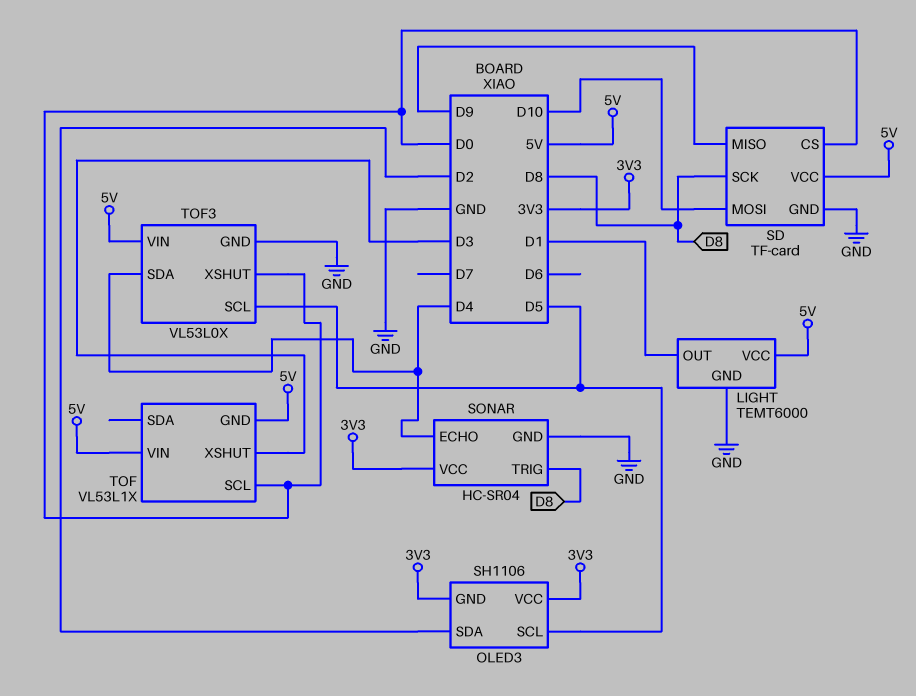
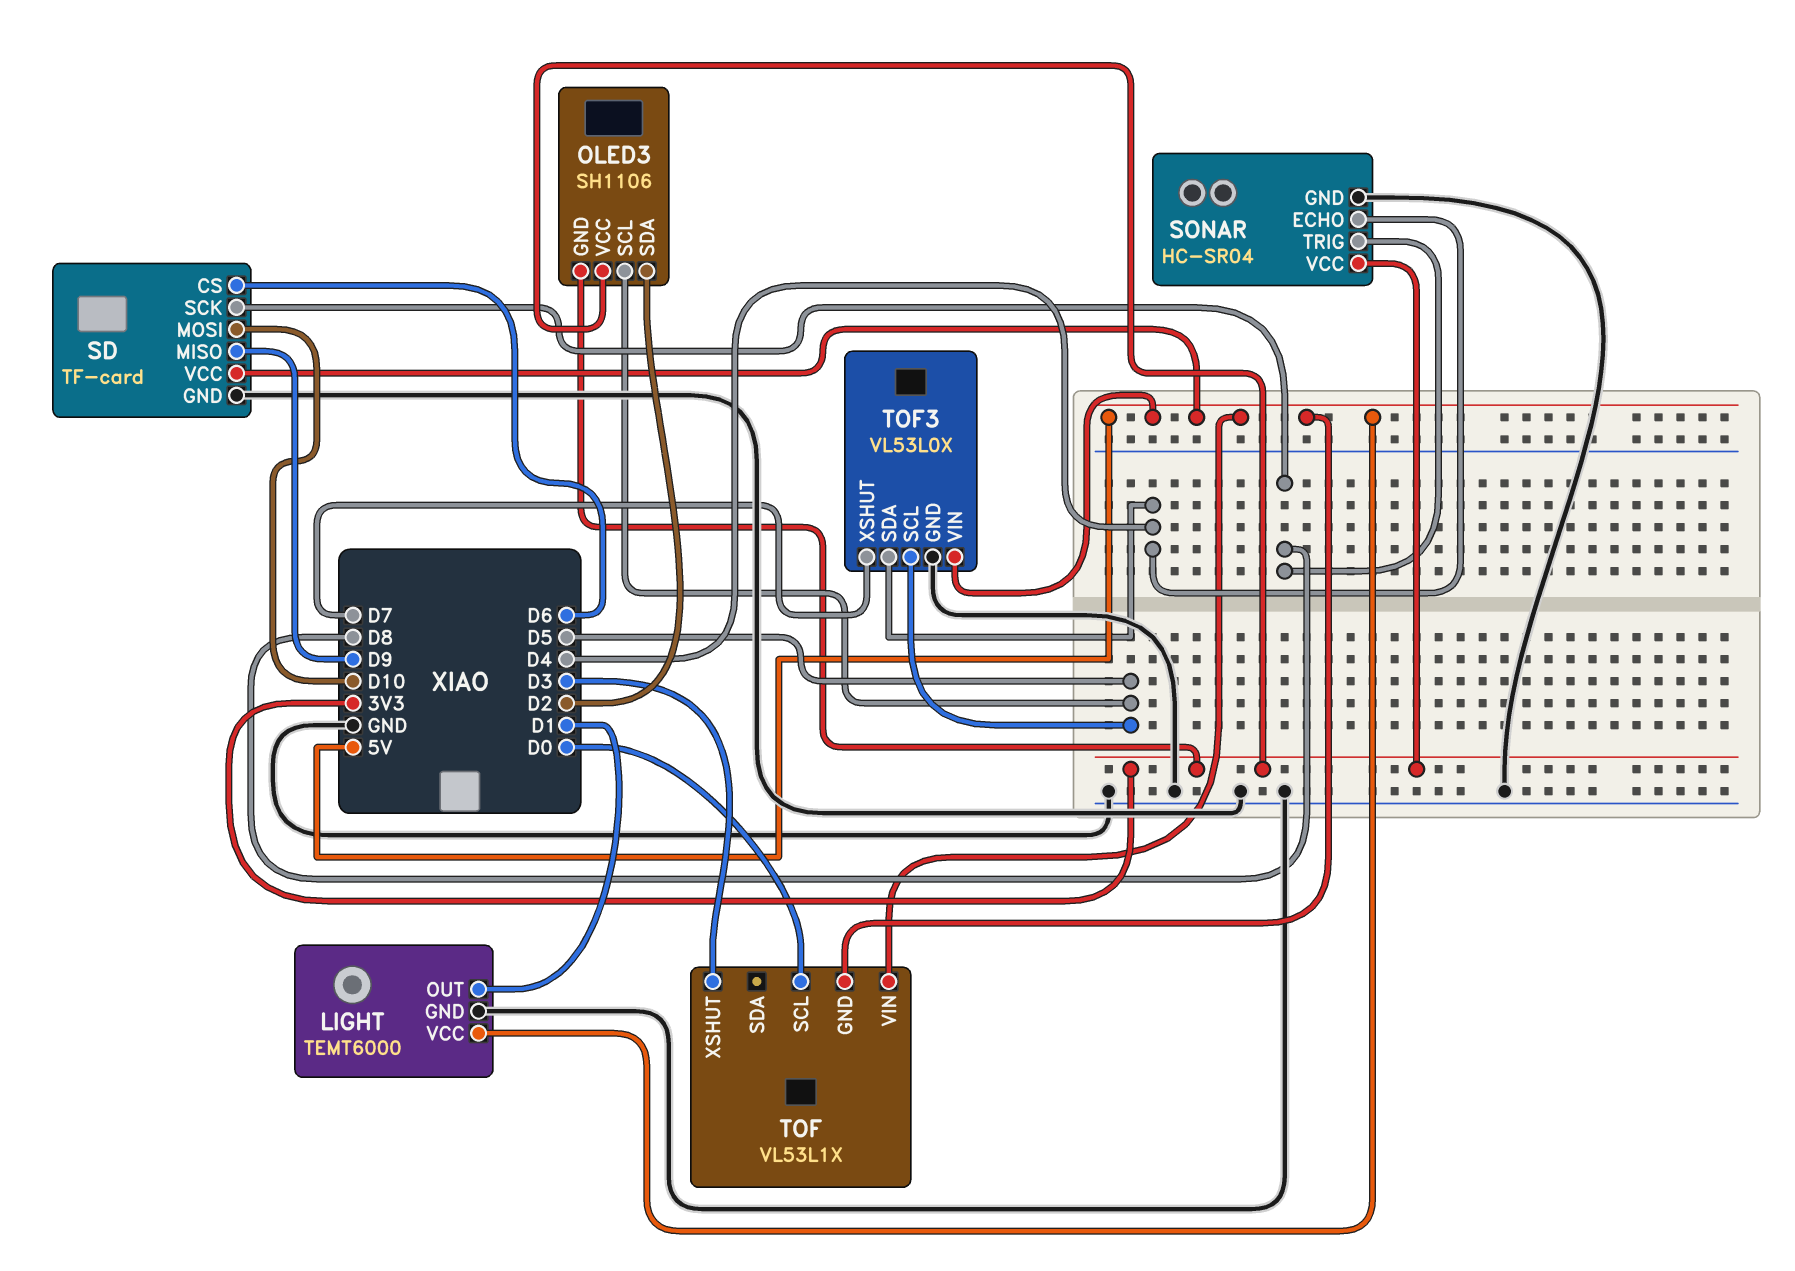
SD pin CS: D0 -> D6
TOF3 pin XSHUT: D0 -> D7

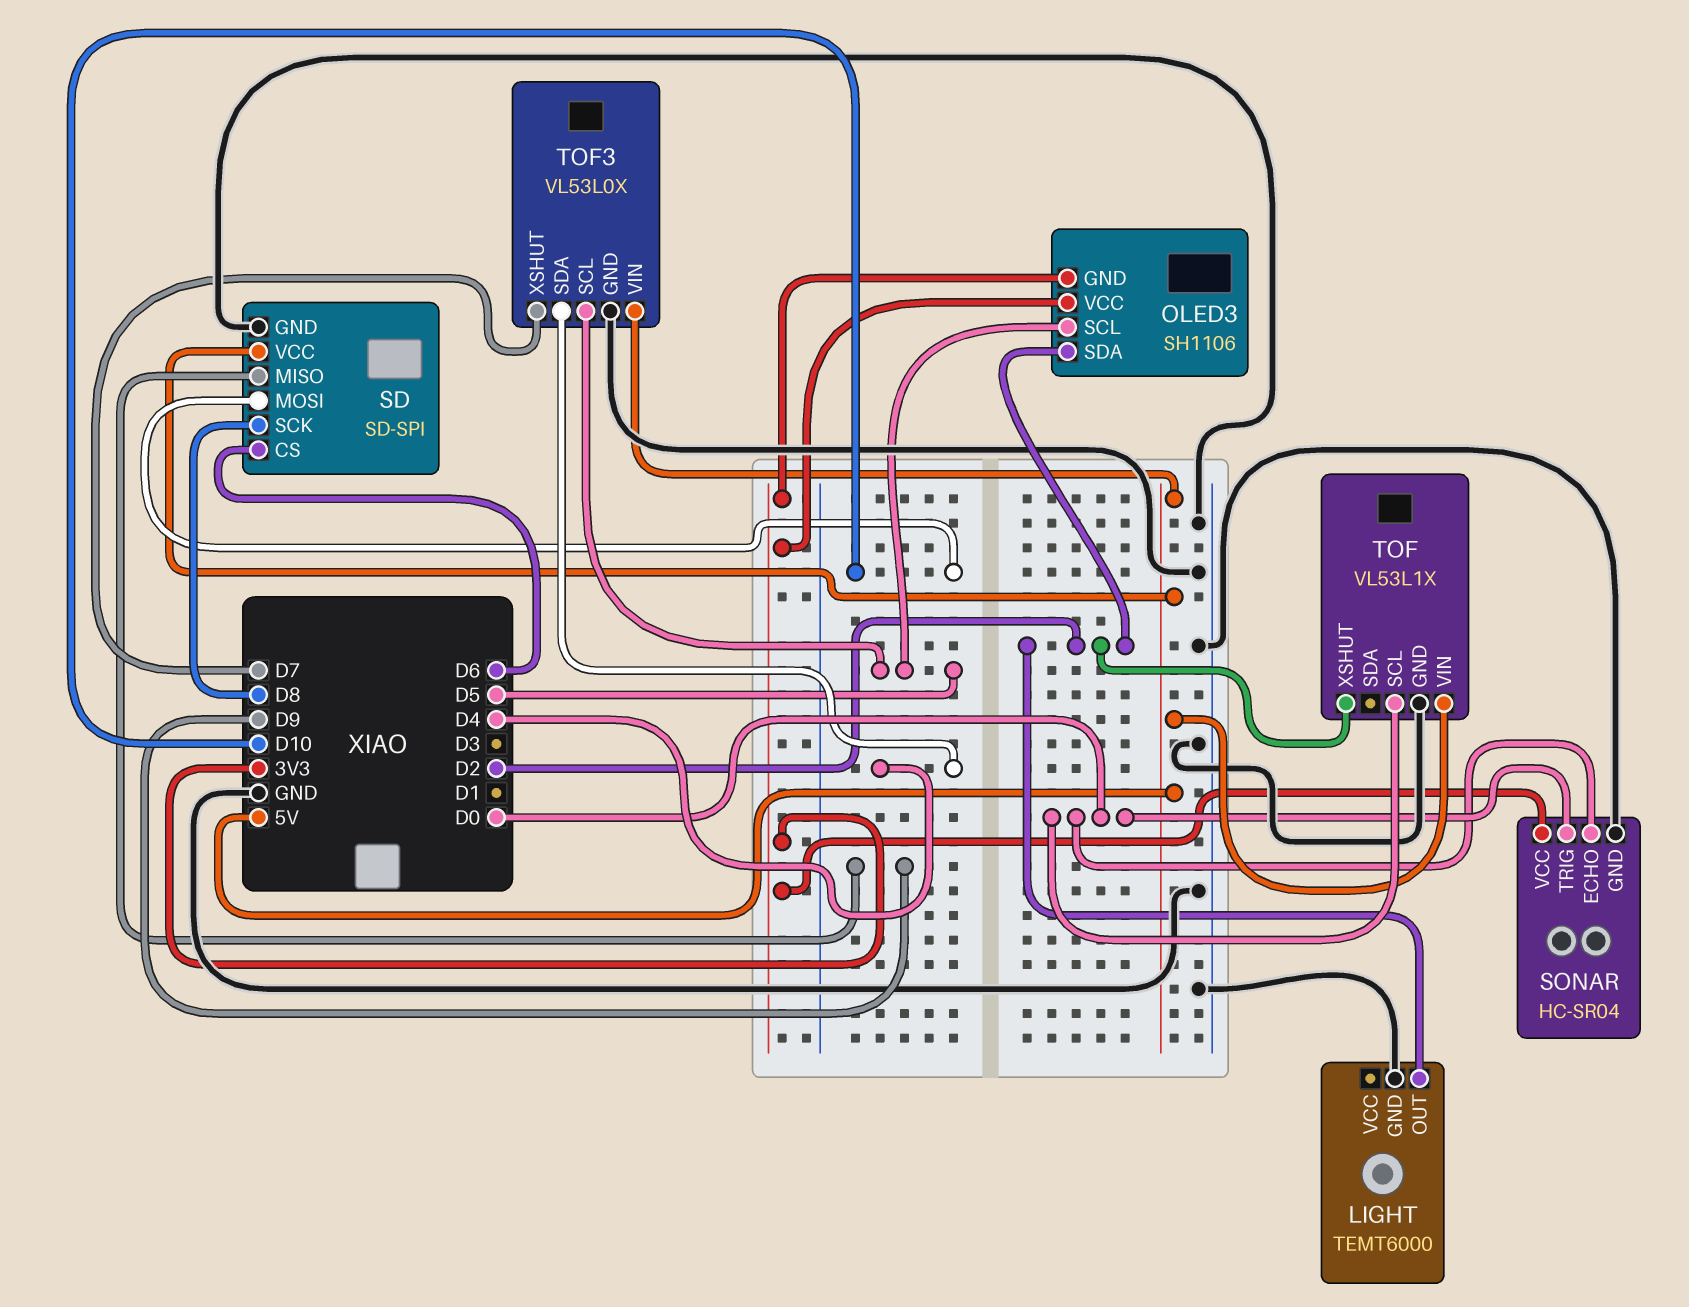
LIGHT pin OUT: D1 -> D2
LIGHT pin VCC: 5V -> none
SD: TF-card -> SD-SPI
SONAR pin ECHO: D4 -> D0
SONAR pin TRIG: D8 -> D0
TOF pin GND: 5V -> GND
TOF pin XSHUT: D3 -> D2

